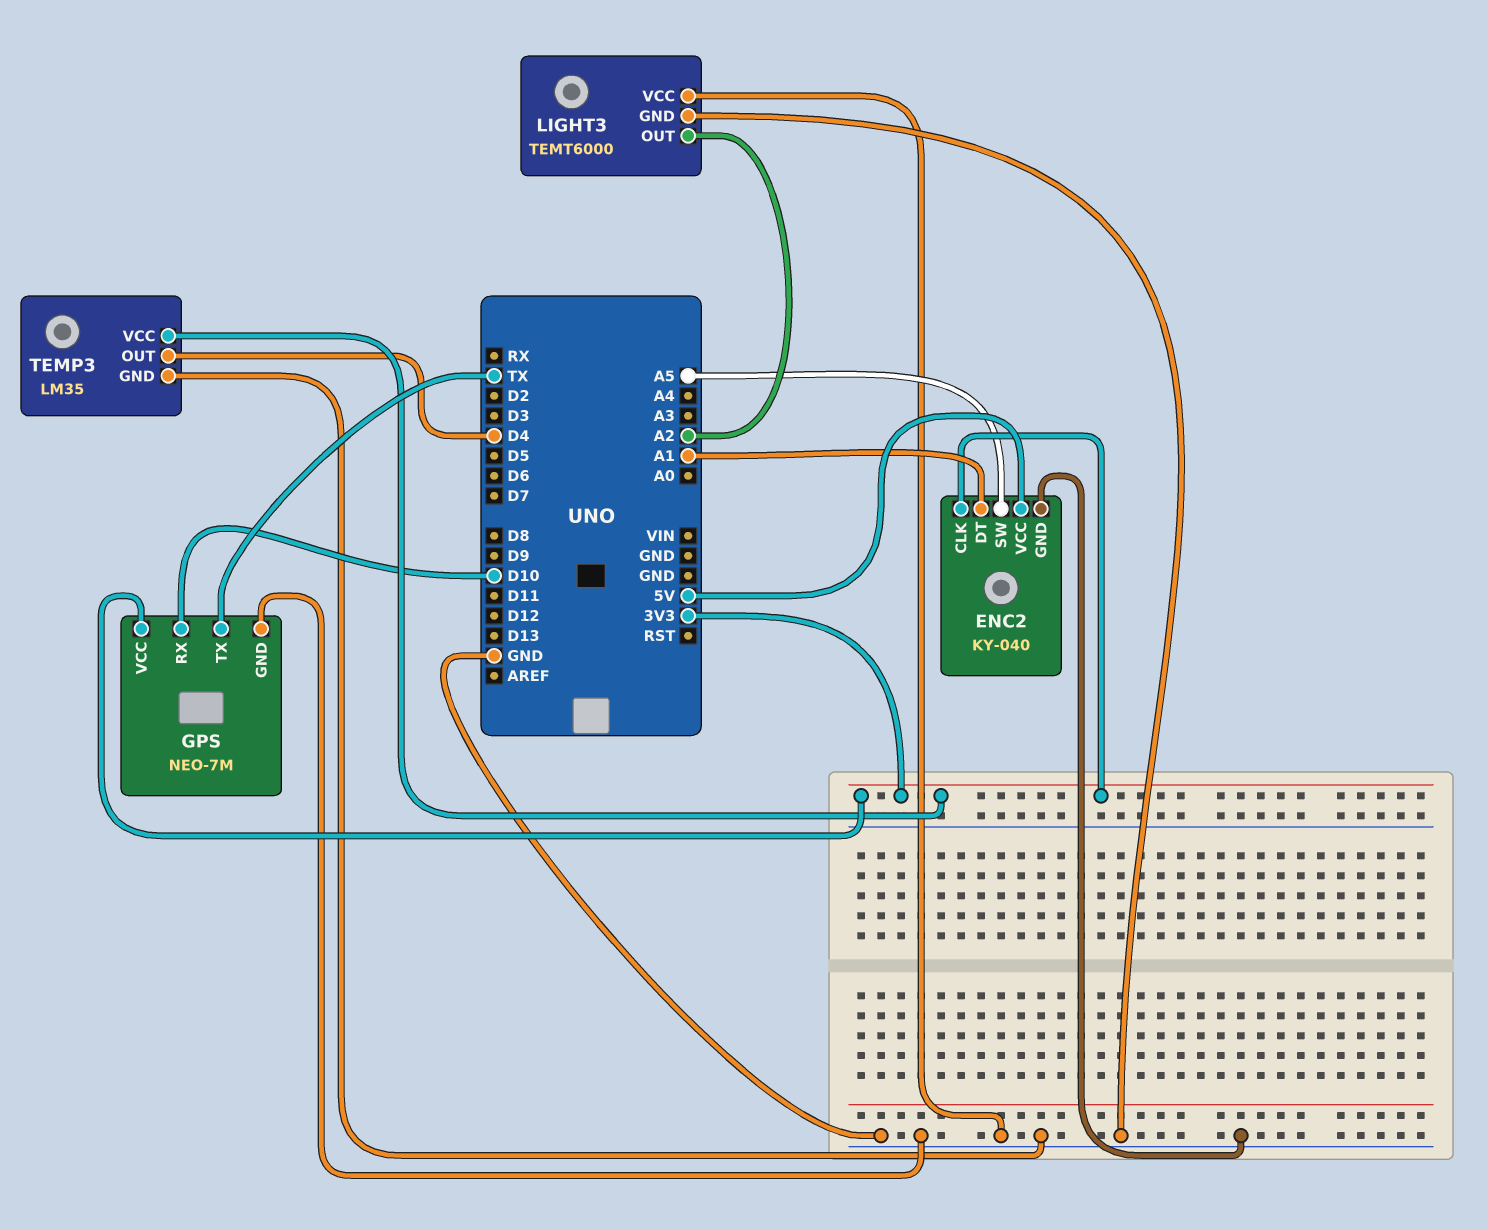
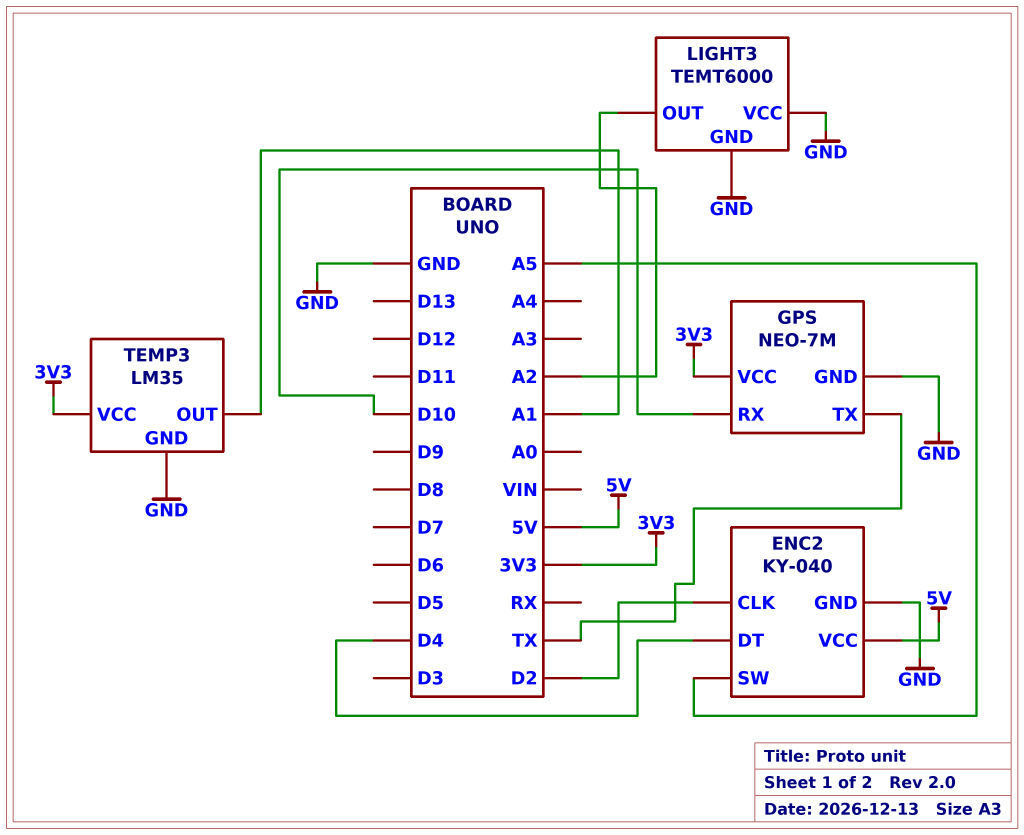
ENC2 pin CLK: 3V3 -> D2
ENC2 pin DT: A1 -> D4
TEMP3 pin OUT: D4 -> A1

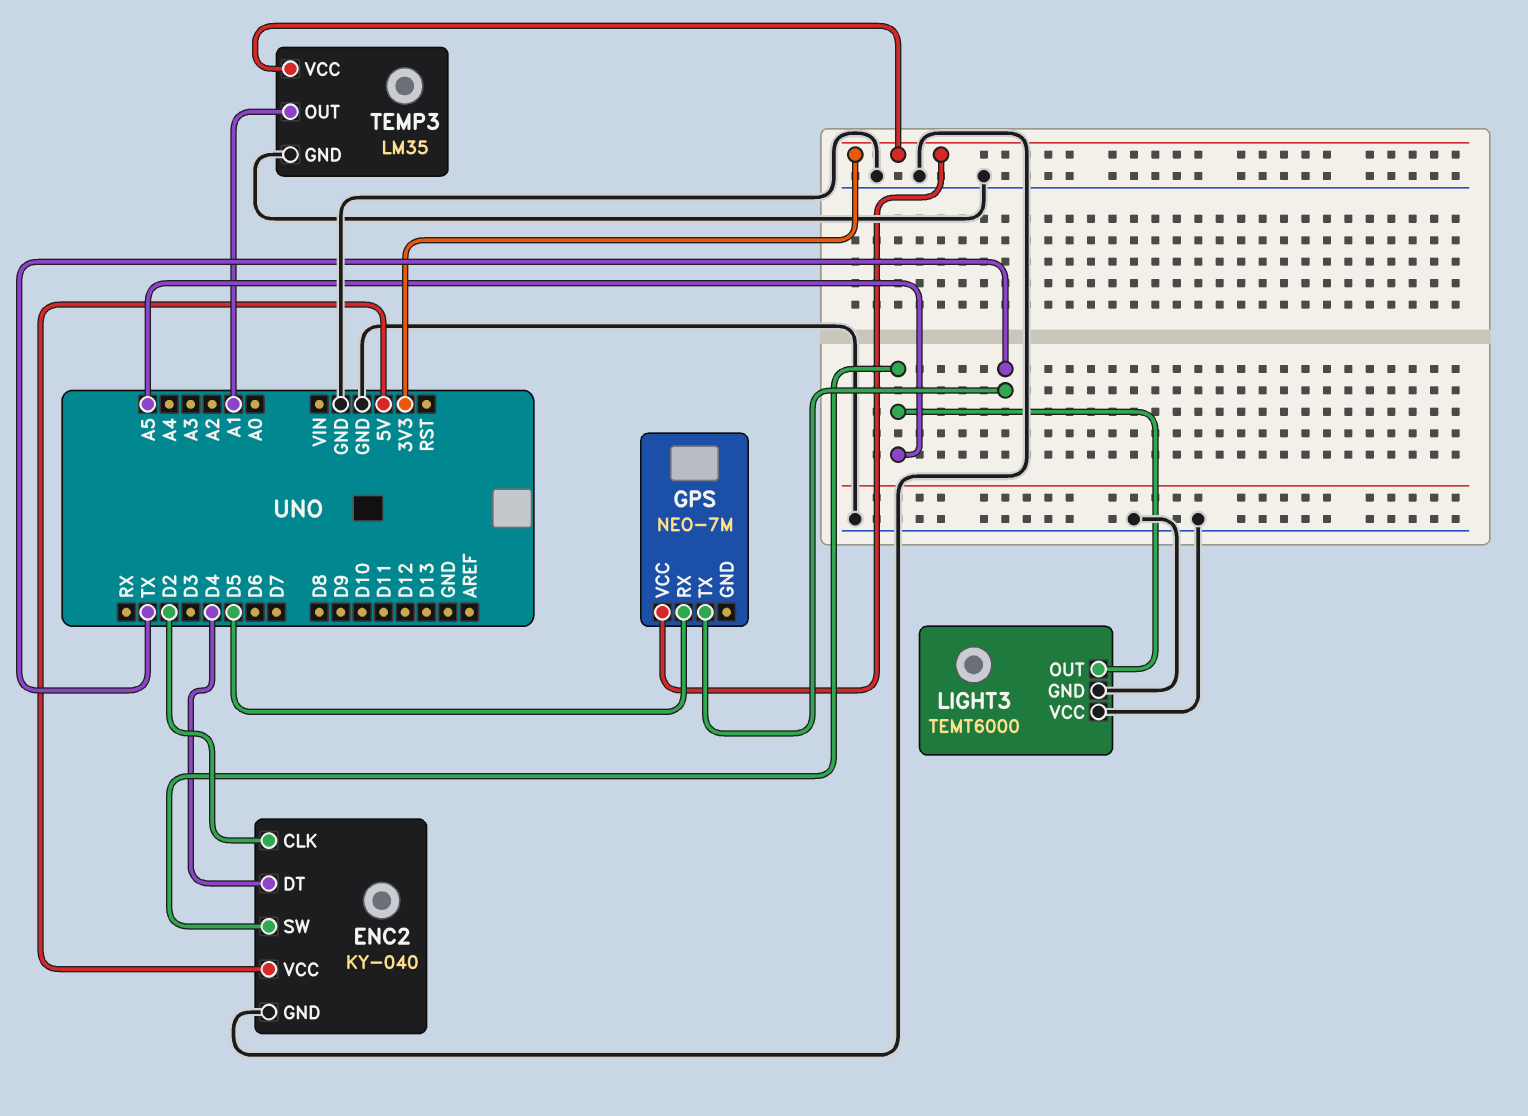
GPS pin GND: GND -> none
GPS pin RX: D10 -> D5
LIGHT3 pin OUT: A2 -> A5

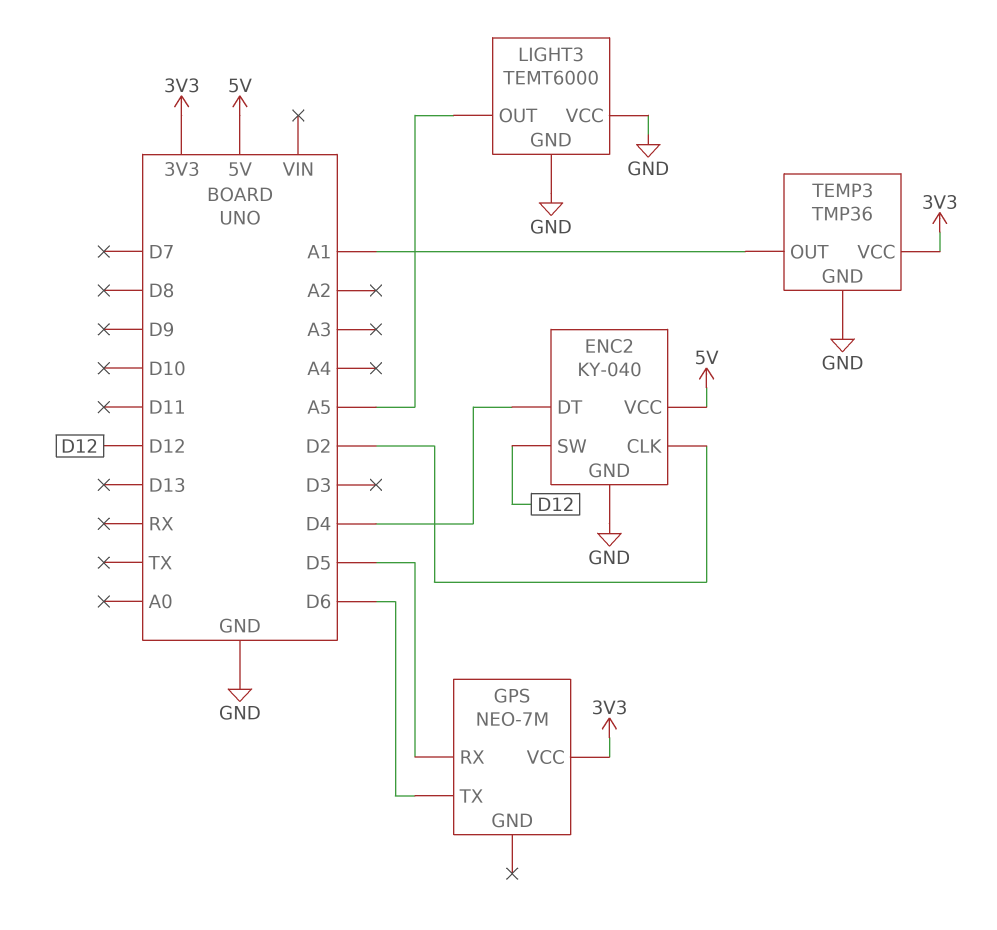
ENC2 pin SW: A5 -> D12
GPS pin TX: TX -> D6
TEMP3: LM35 -> TMP36

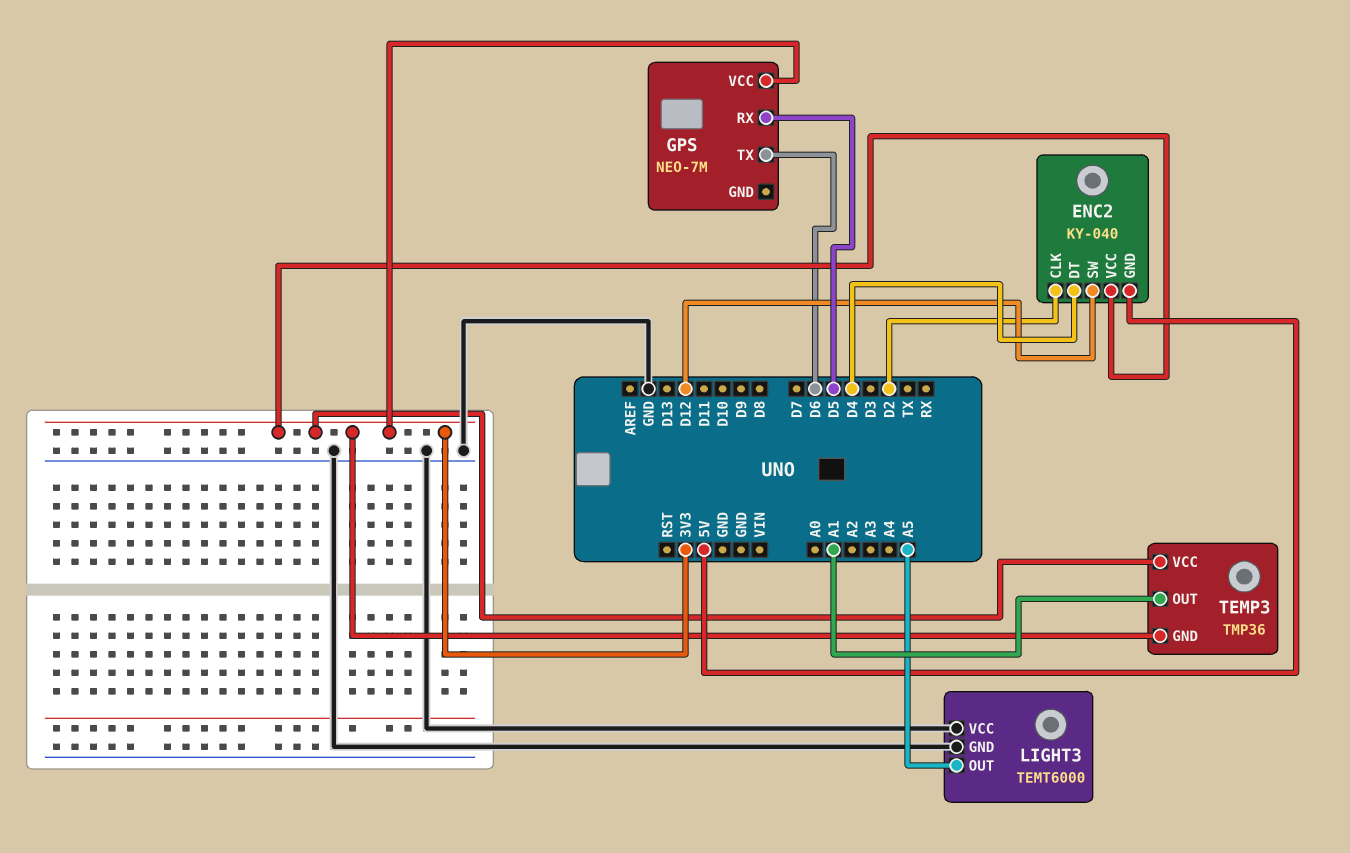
ENC2 pin GND: GND -> 5V
ENC2 pin VCC: 5V -> 3V3
TEMP3 pin GND: GND -> 3V3

